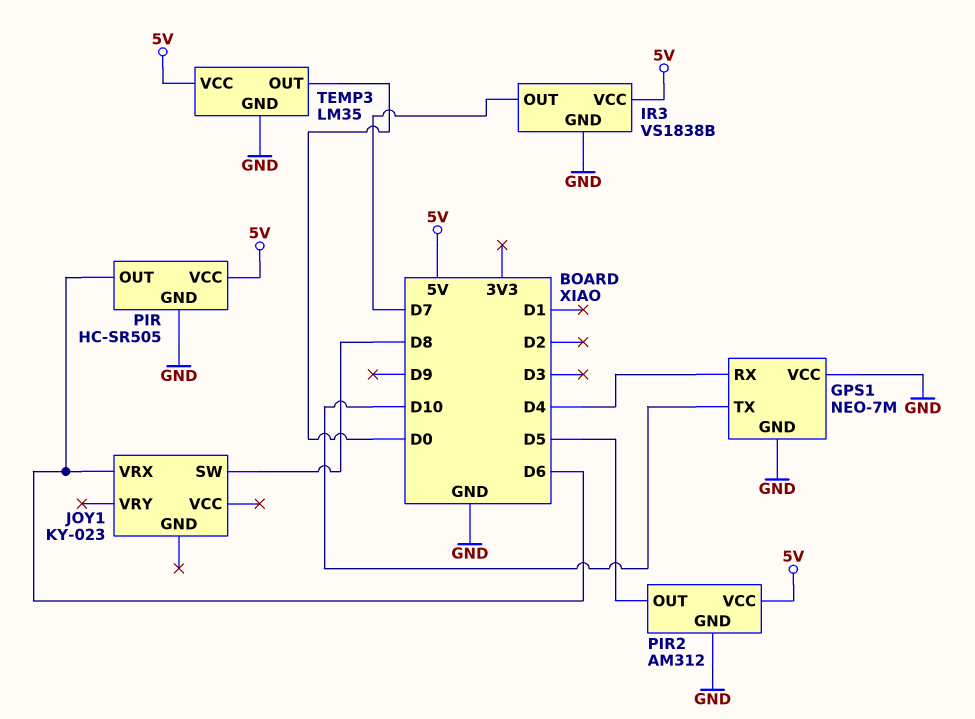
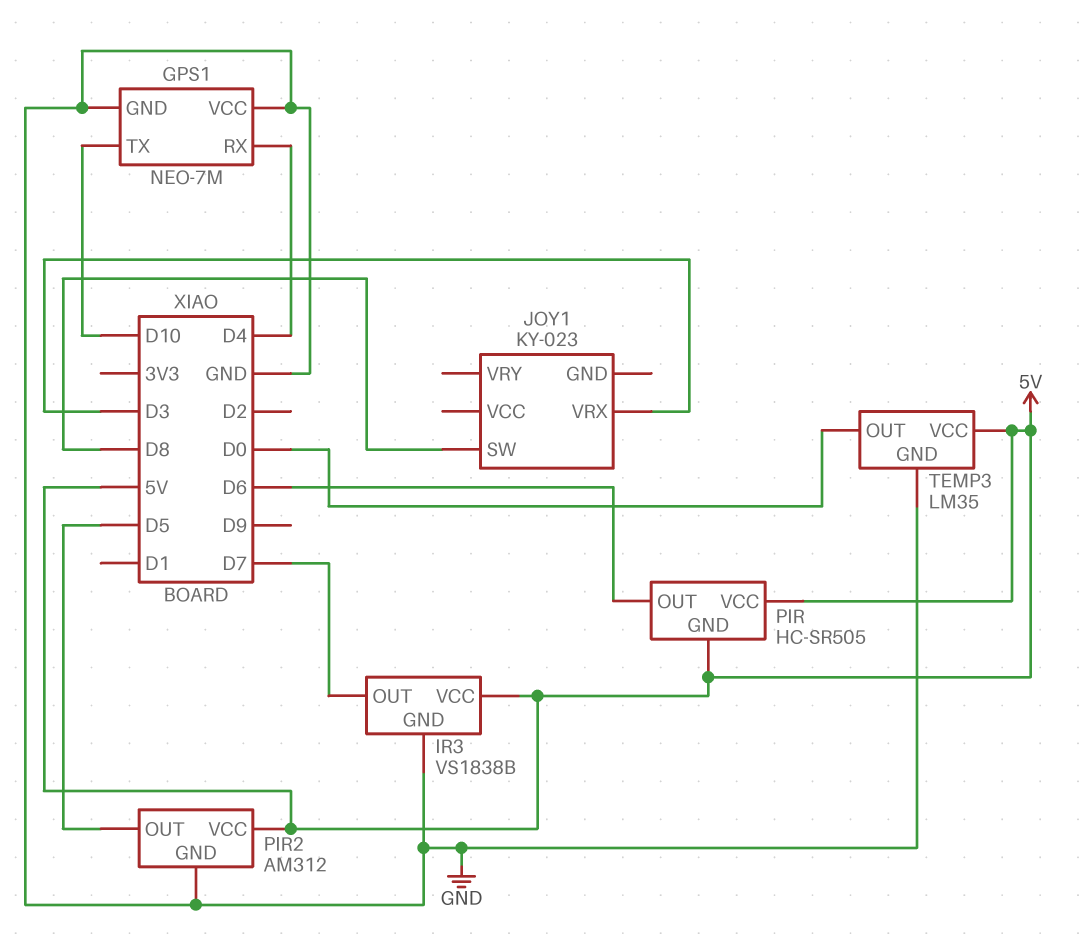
JOY1 pin VRX: D6 -> D3
PIR pin GND: GND -> 5V

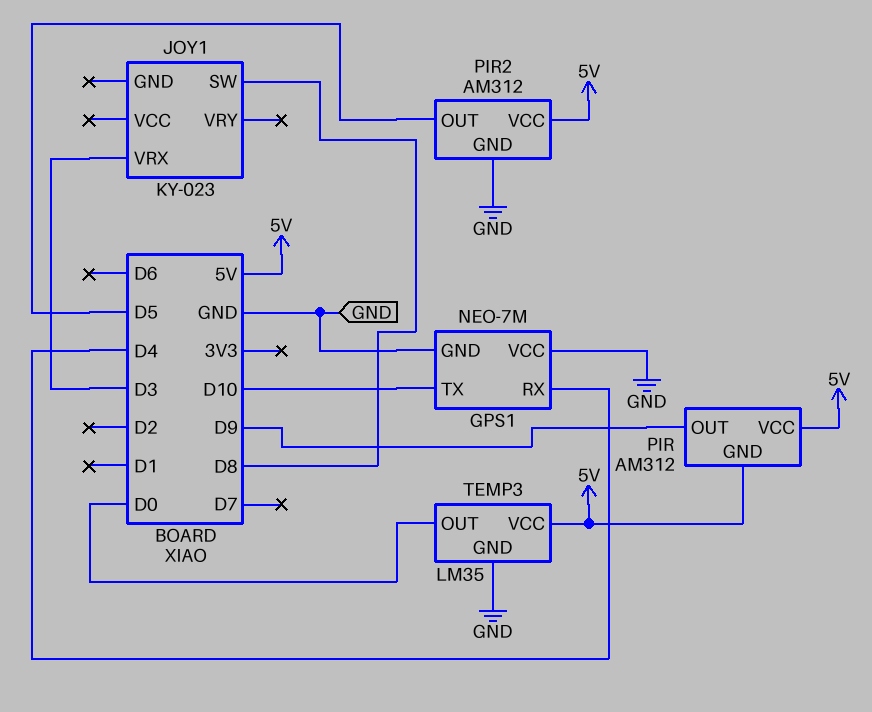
IR3: VS1838B -> none
IR3 pin GND: GND -> none
IR3 pin OUT: D7 -> none
IR3 pin VCC: 5V -> none
PIR: HC-SR505 -> AM312
PIR pin OUT: D6 -> D9

